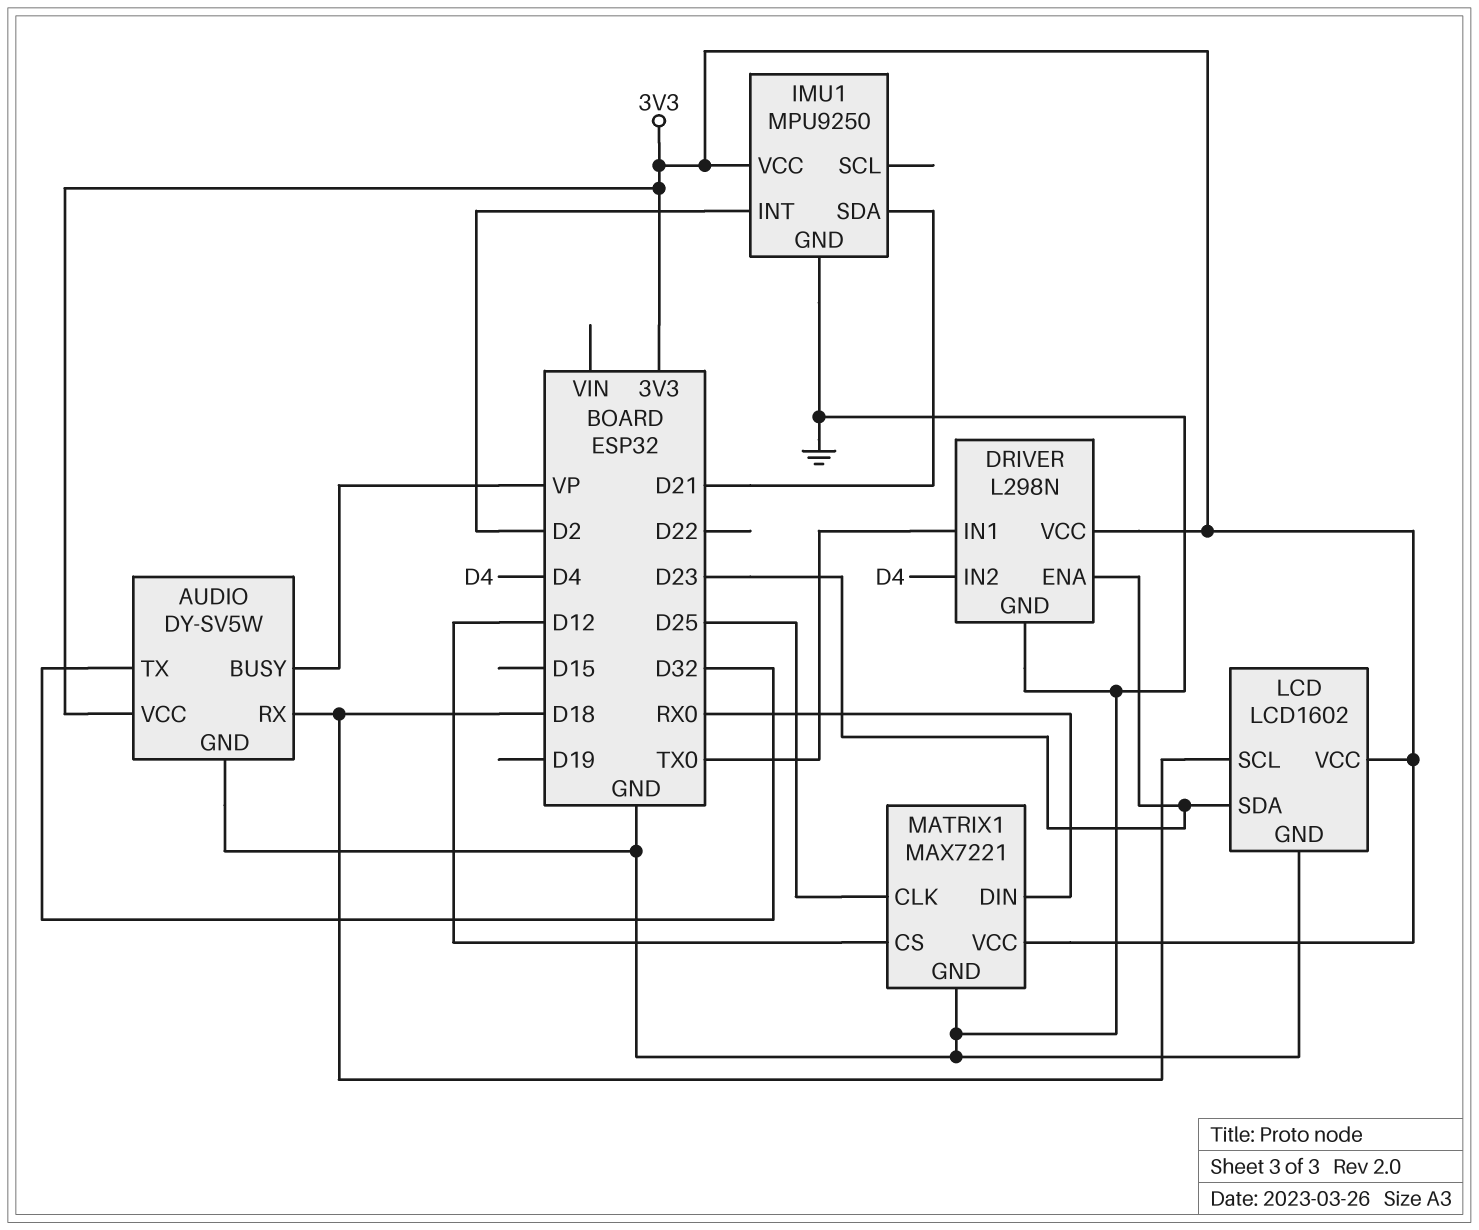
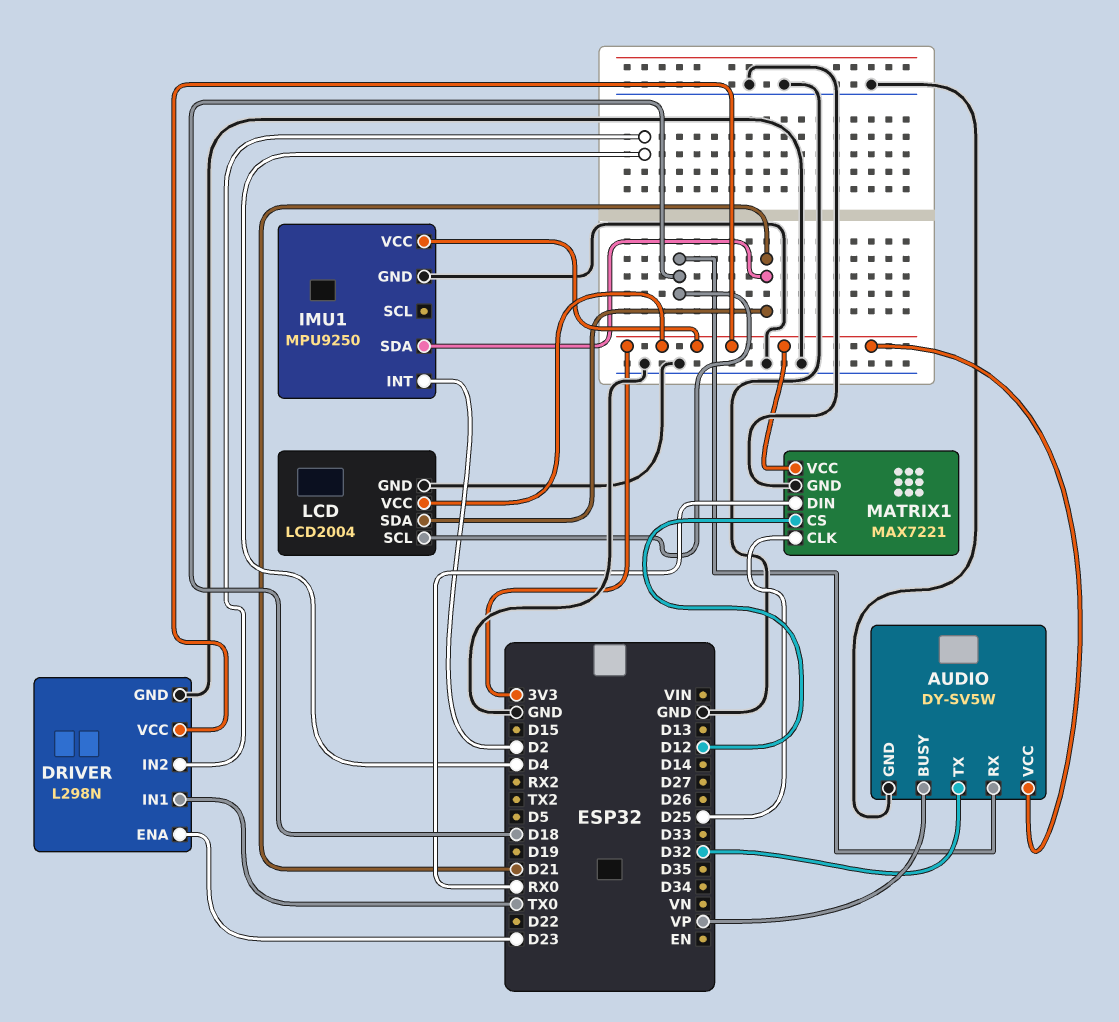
LCD: LCD1602 -> LCD2004
LCD pin SDA: D23 -> D21

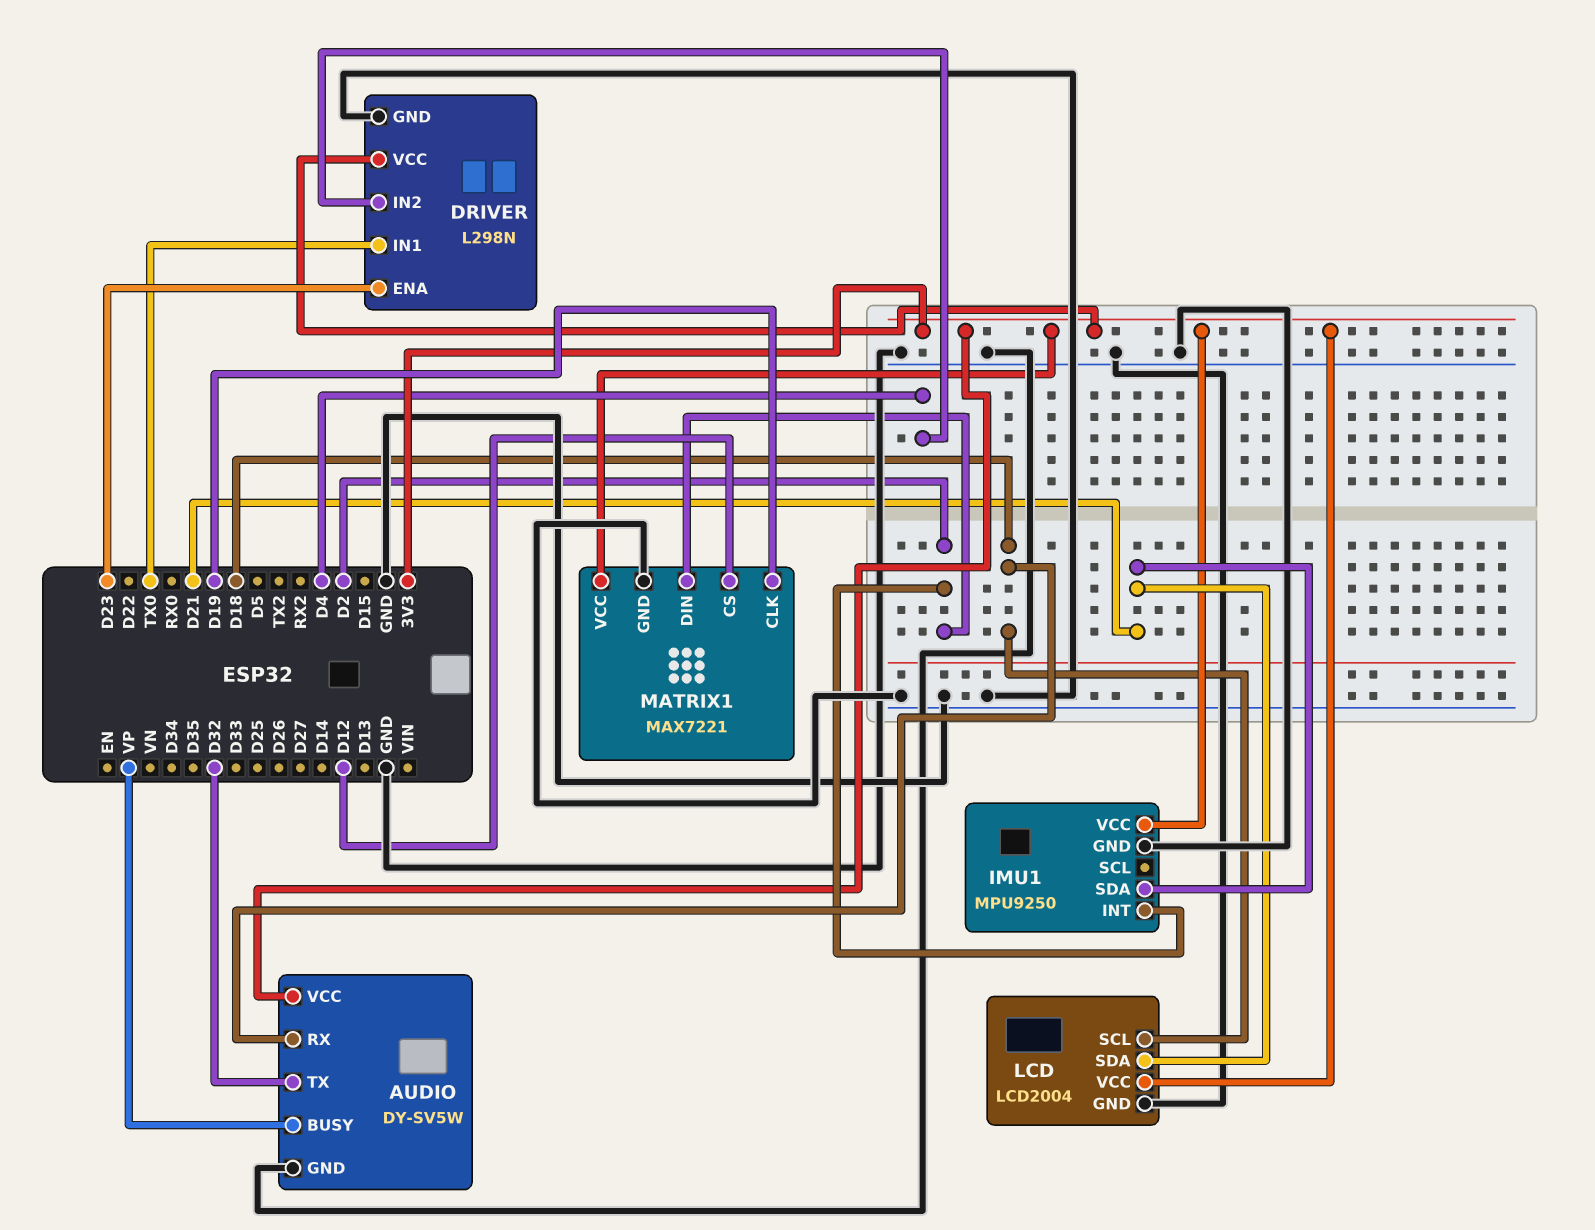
MATRIX1 pin CLK: D25 -> D19
MATRIX1 pin DIN: RX0 -> D2

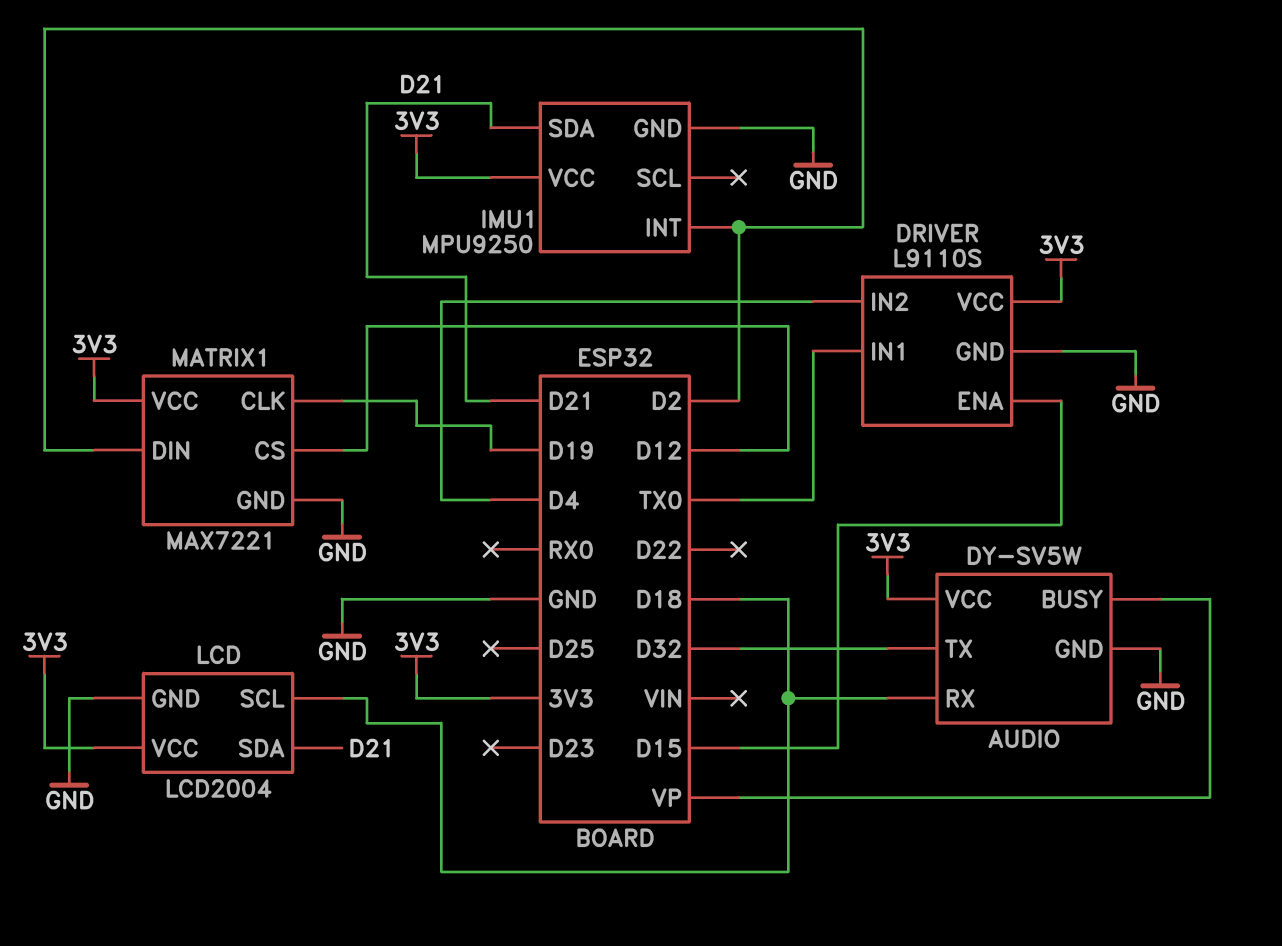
DRIVER: L298N -> L9110S
DRIVER pin ENA: D23 -> D15

